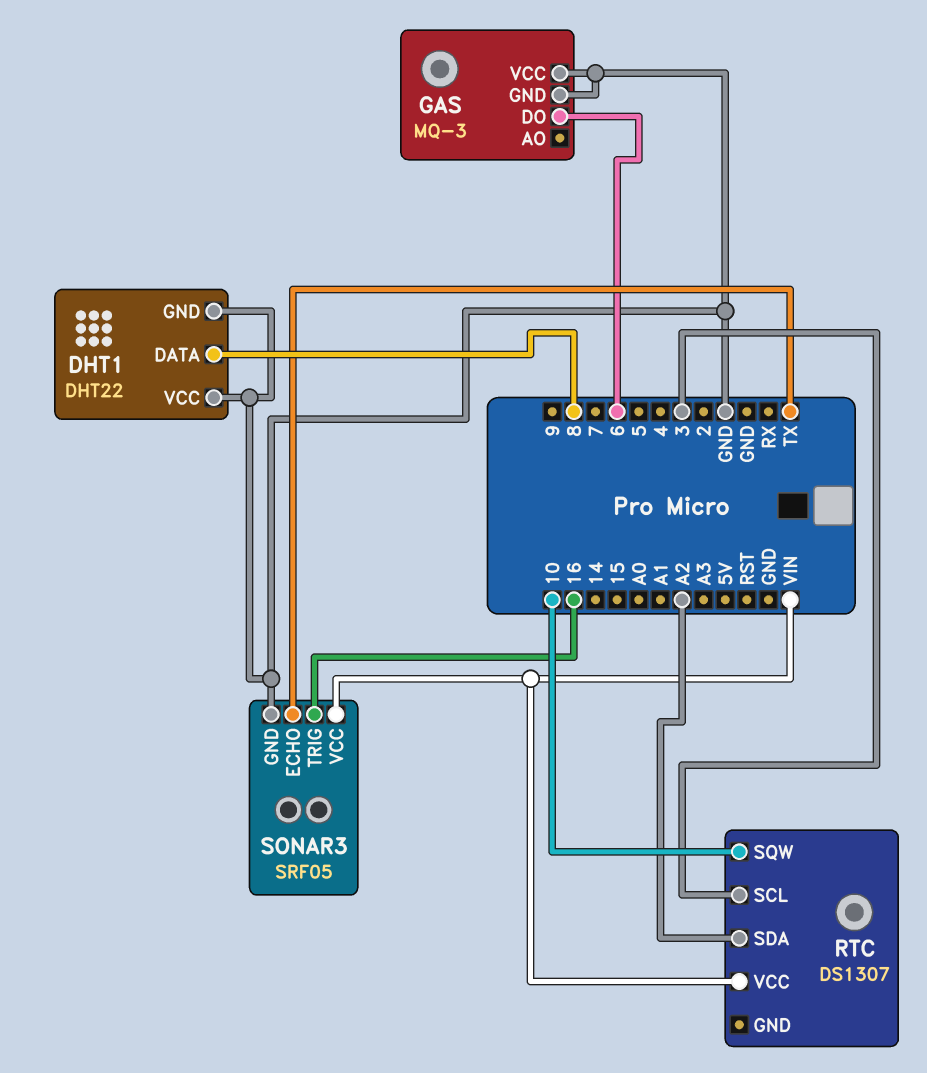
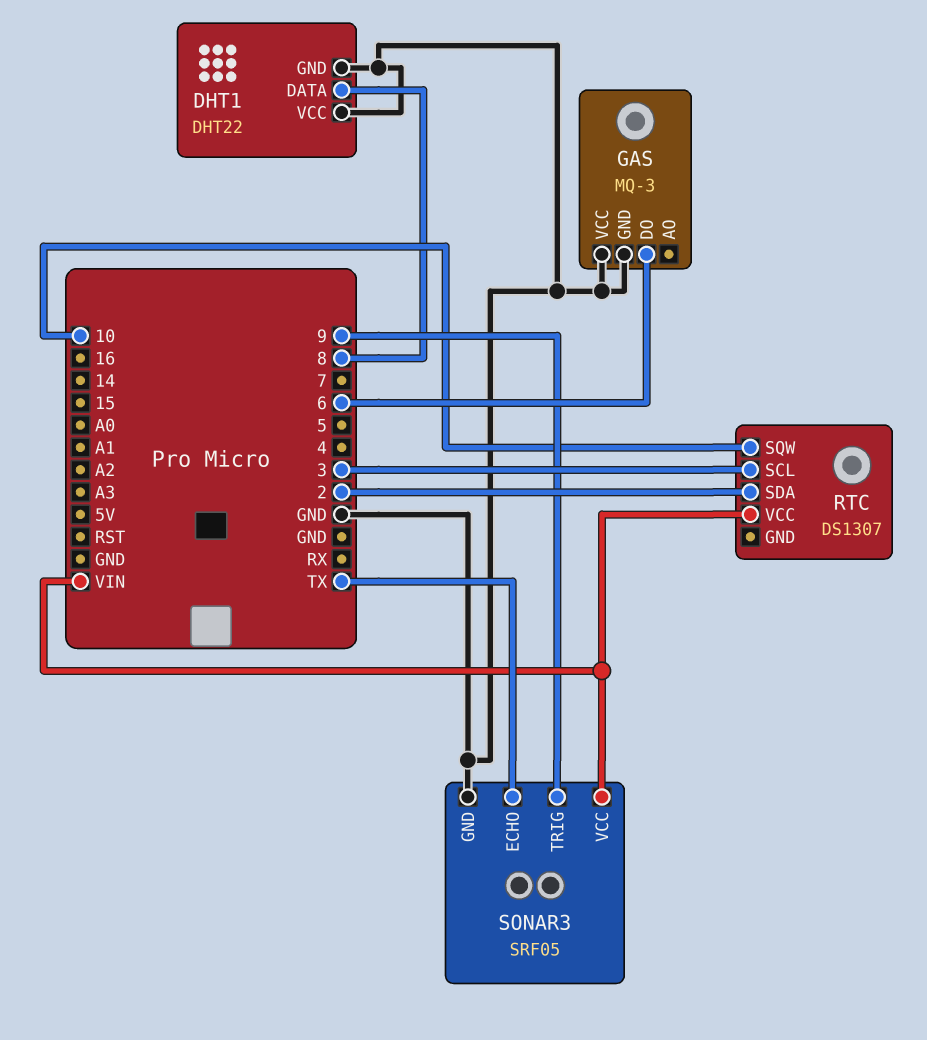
RTC pin SDA: A2 -> 2
SONAR3 pin TRIG: 16 -> 9

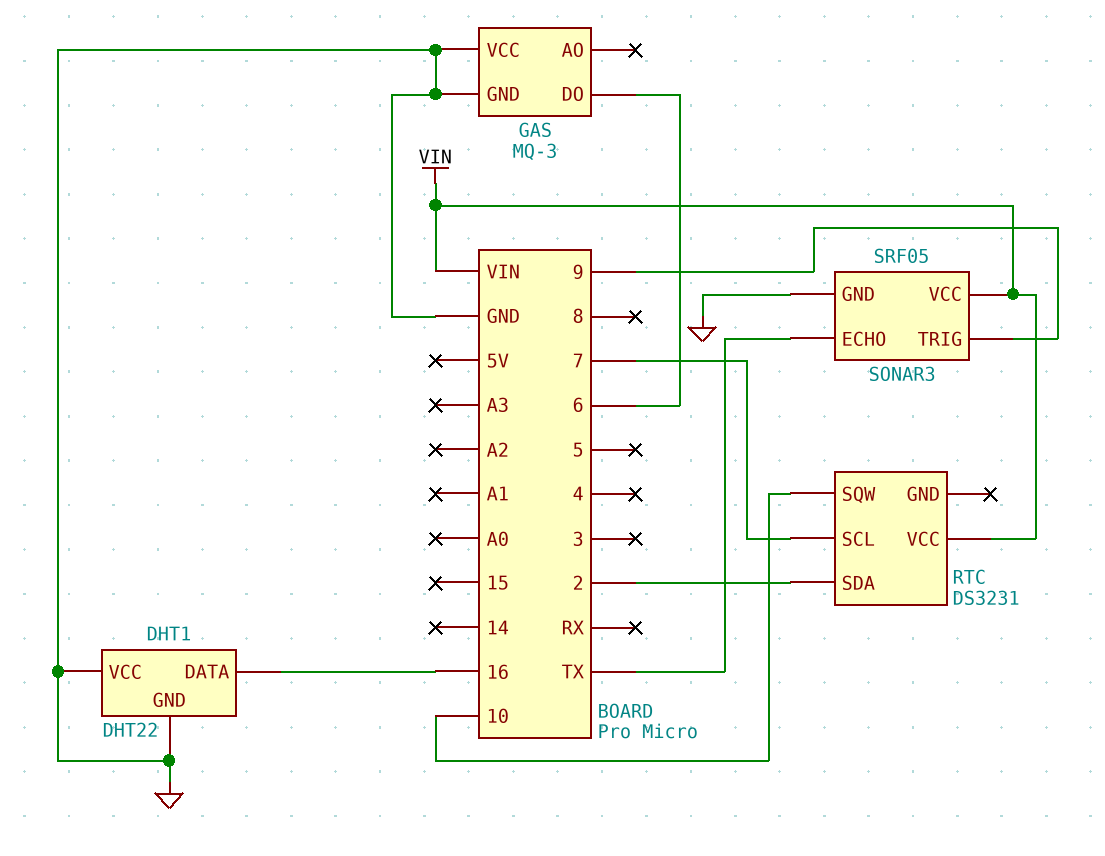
DHT1 pin DATA: 8 -> 16
RTC: DS1307 -> DS3231
RTC pin SCL: 3 -> 7

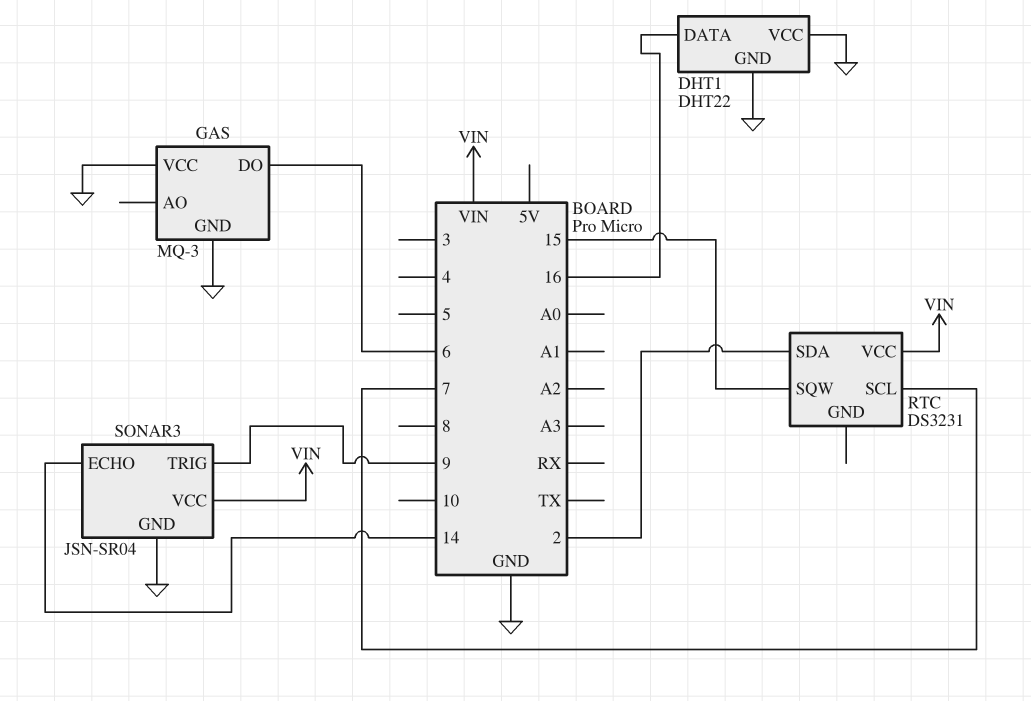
RTC pin SQW: 10 -> 15
SONAR3: SRF05 -> JSN-SR04
SONAR3 pin ECHO: TX -> 14

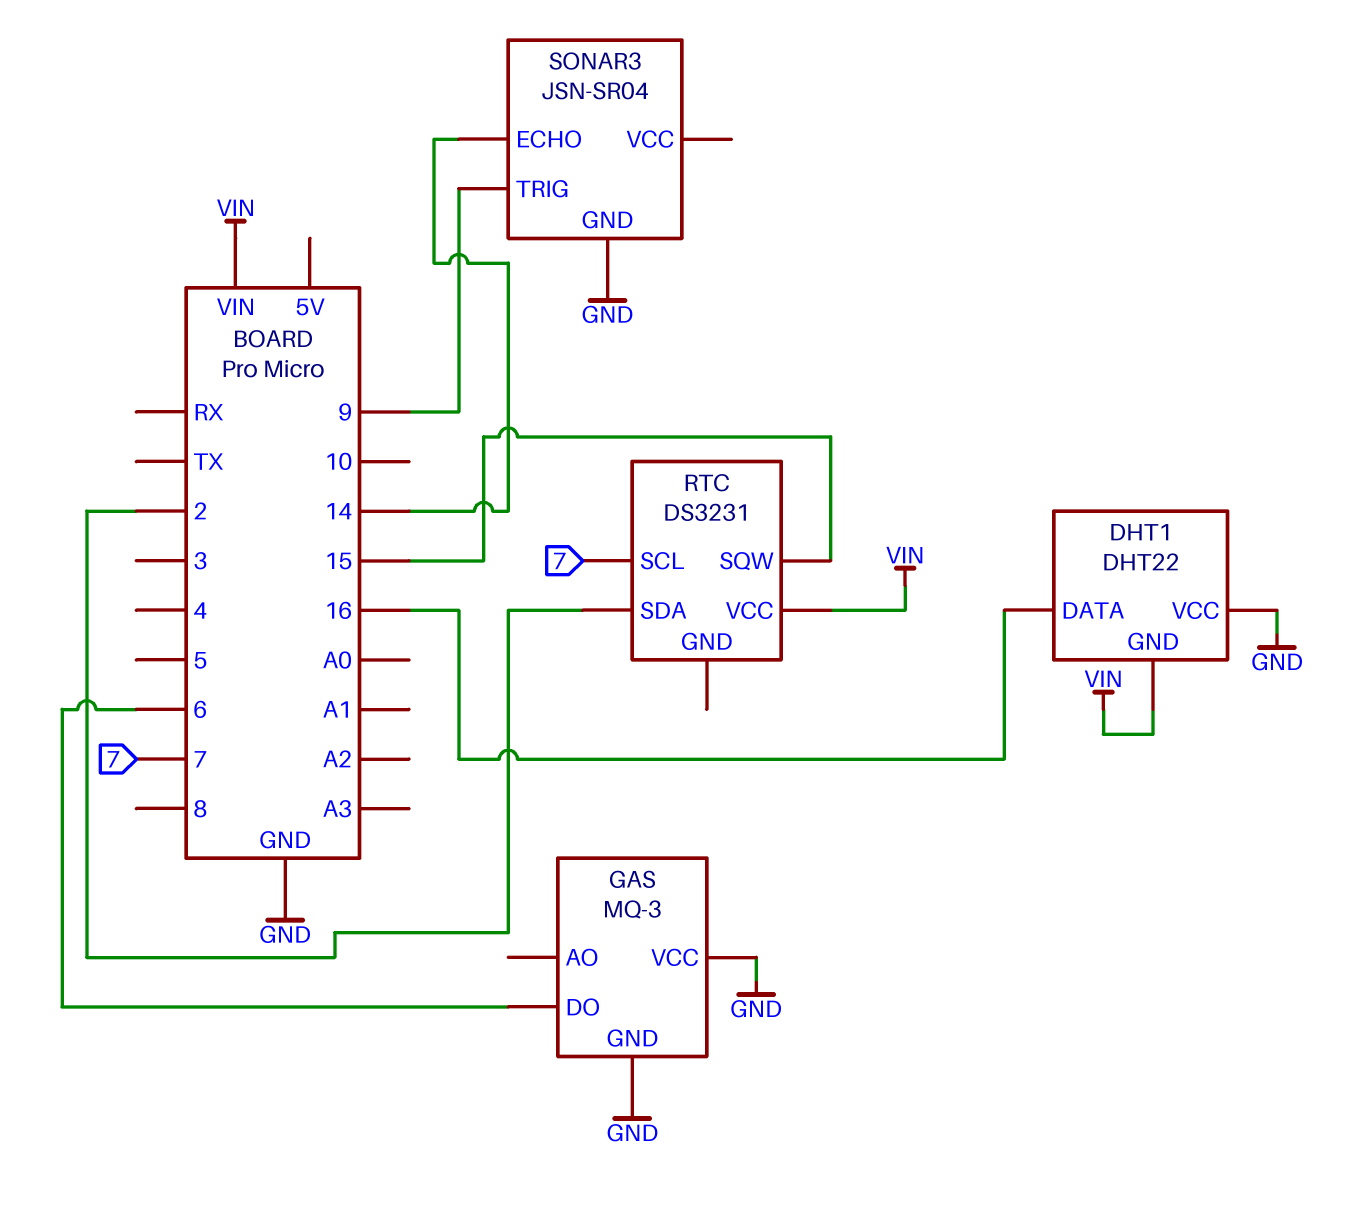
DHT1 pin GND: GND -> VIN
SONAR3 pin VCC: VIN -> none

